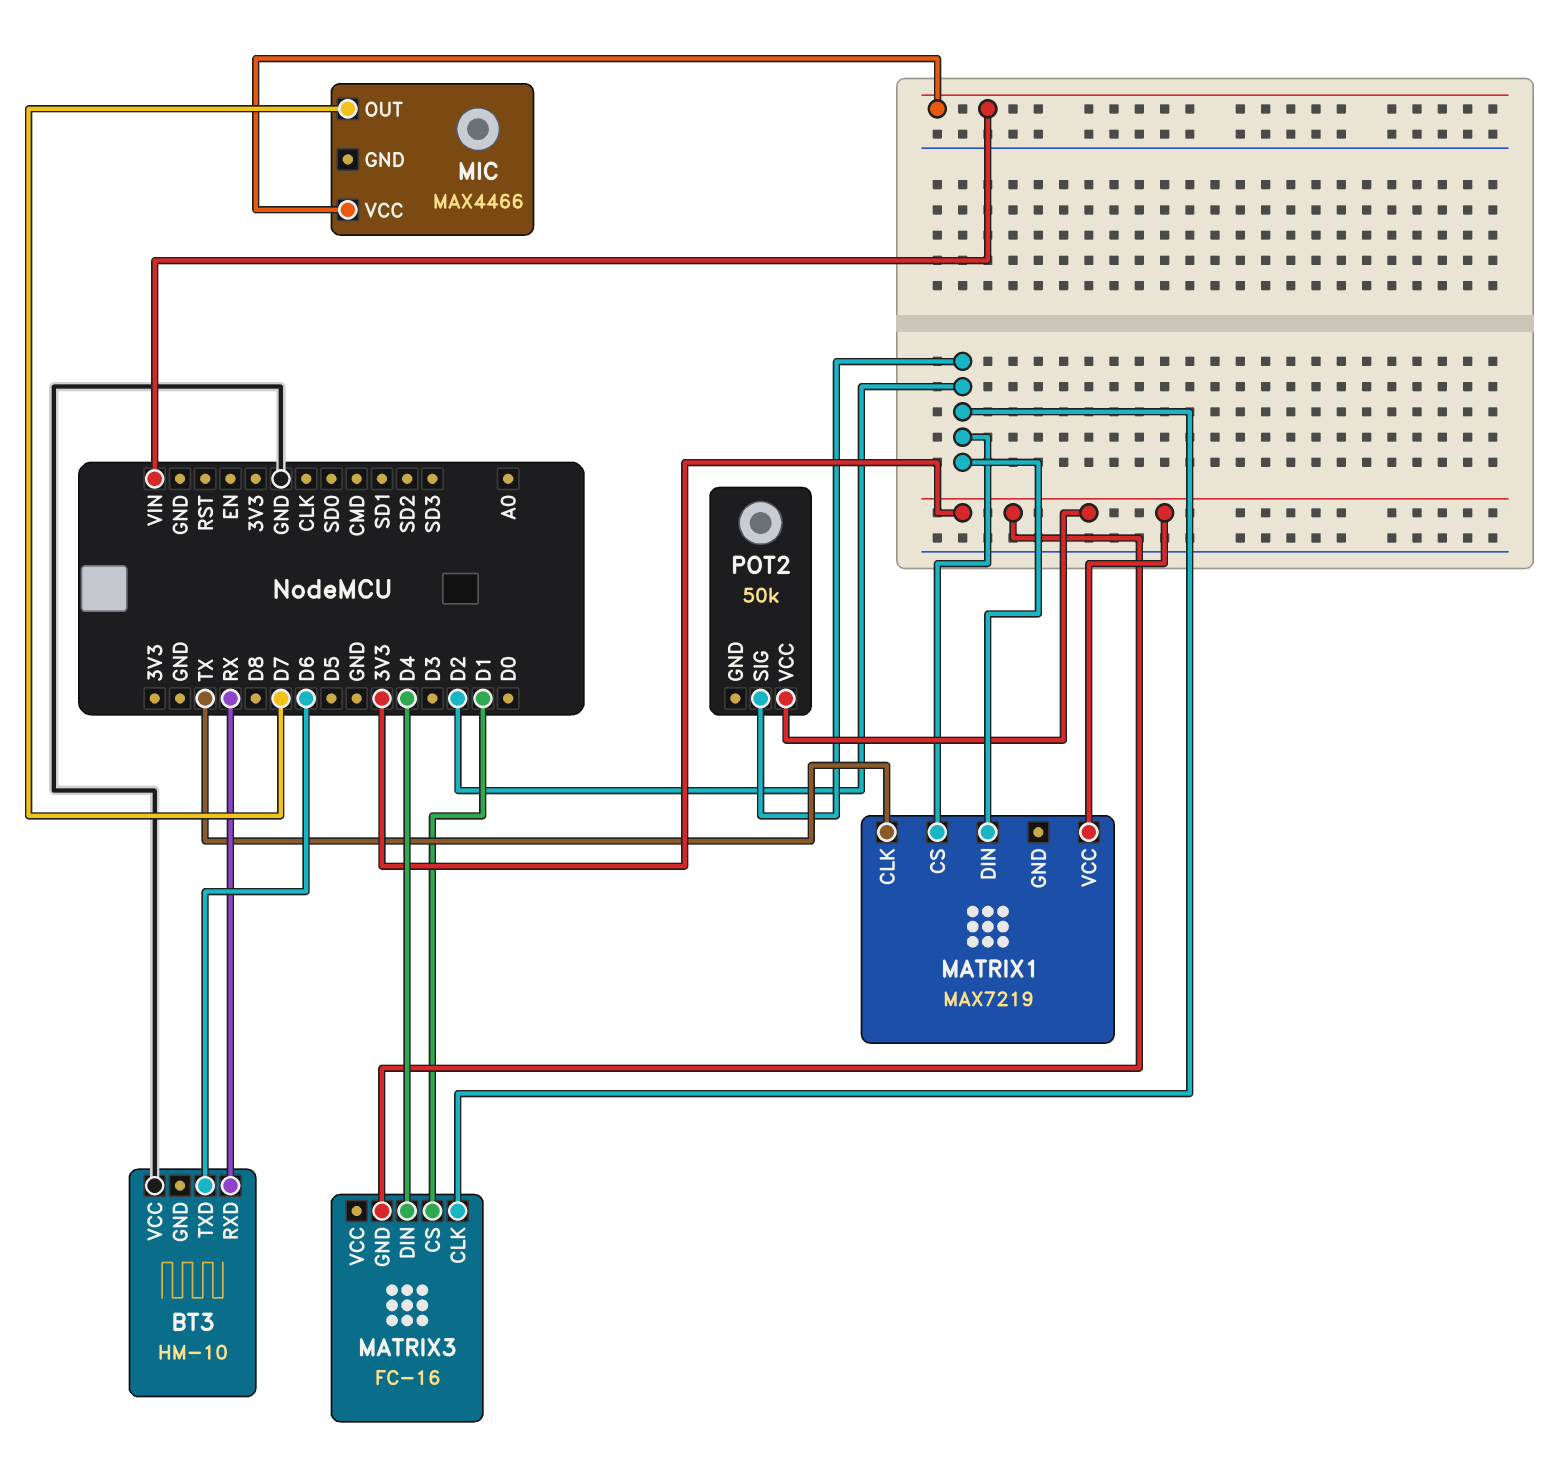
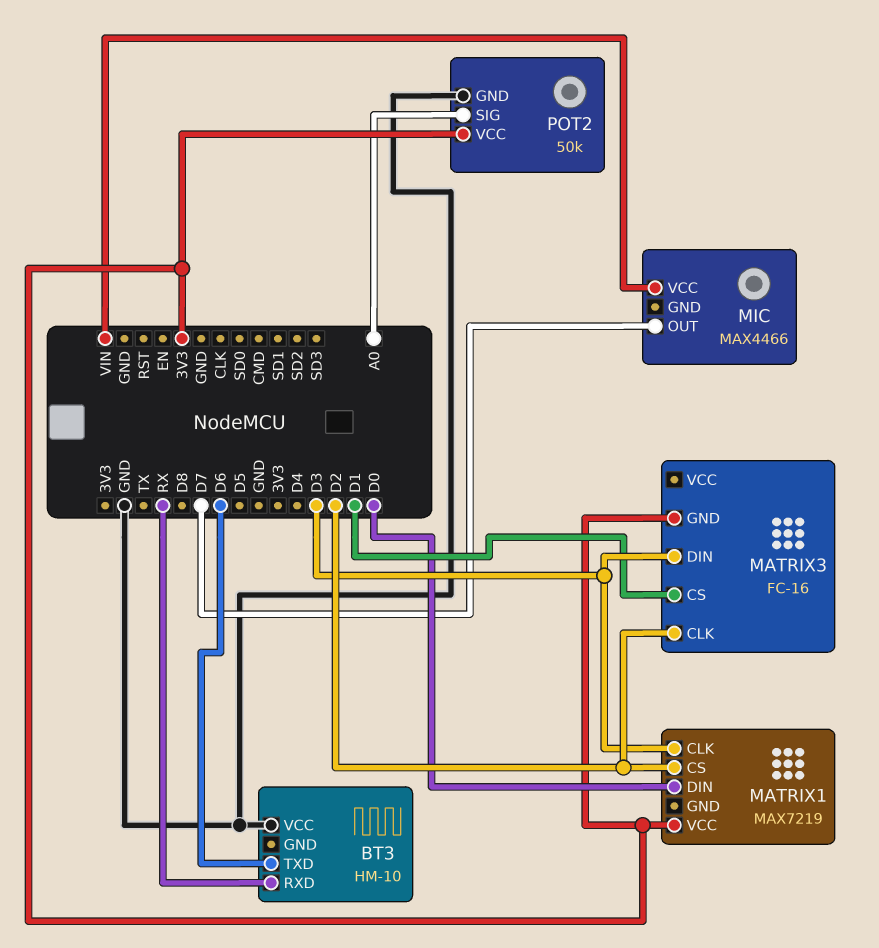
MATRIX1 pin CLK: TX -> D3
MATRIX1 pin DIN: D2 -> D0
MATRIX3 pin DIN: D4 -> D3
POT2 pin GND: none -> GND
POT2 pin SIG: D2 -> A0

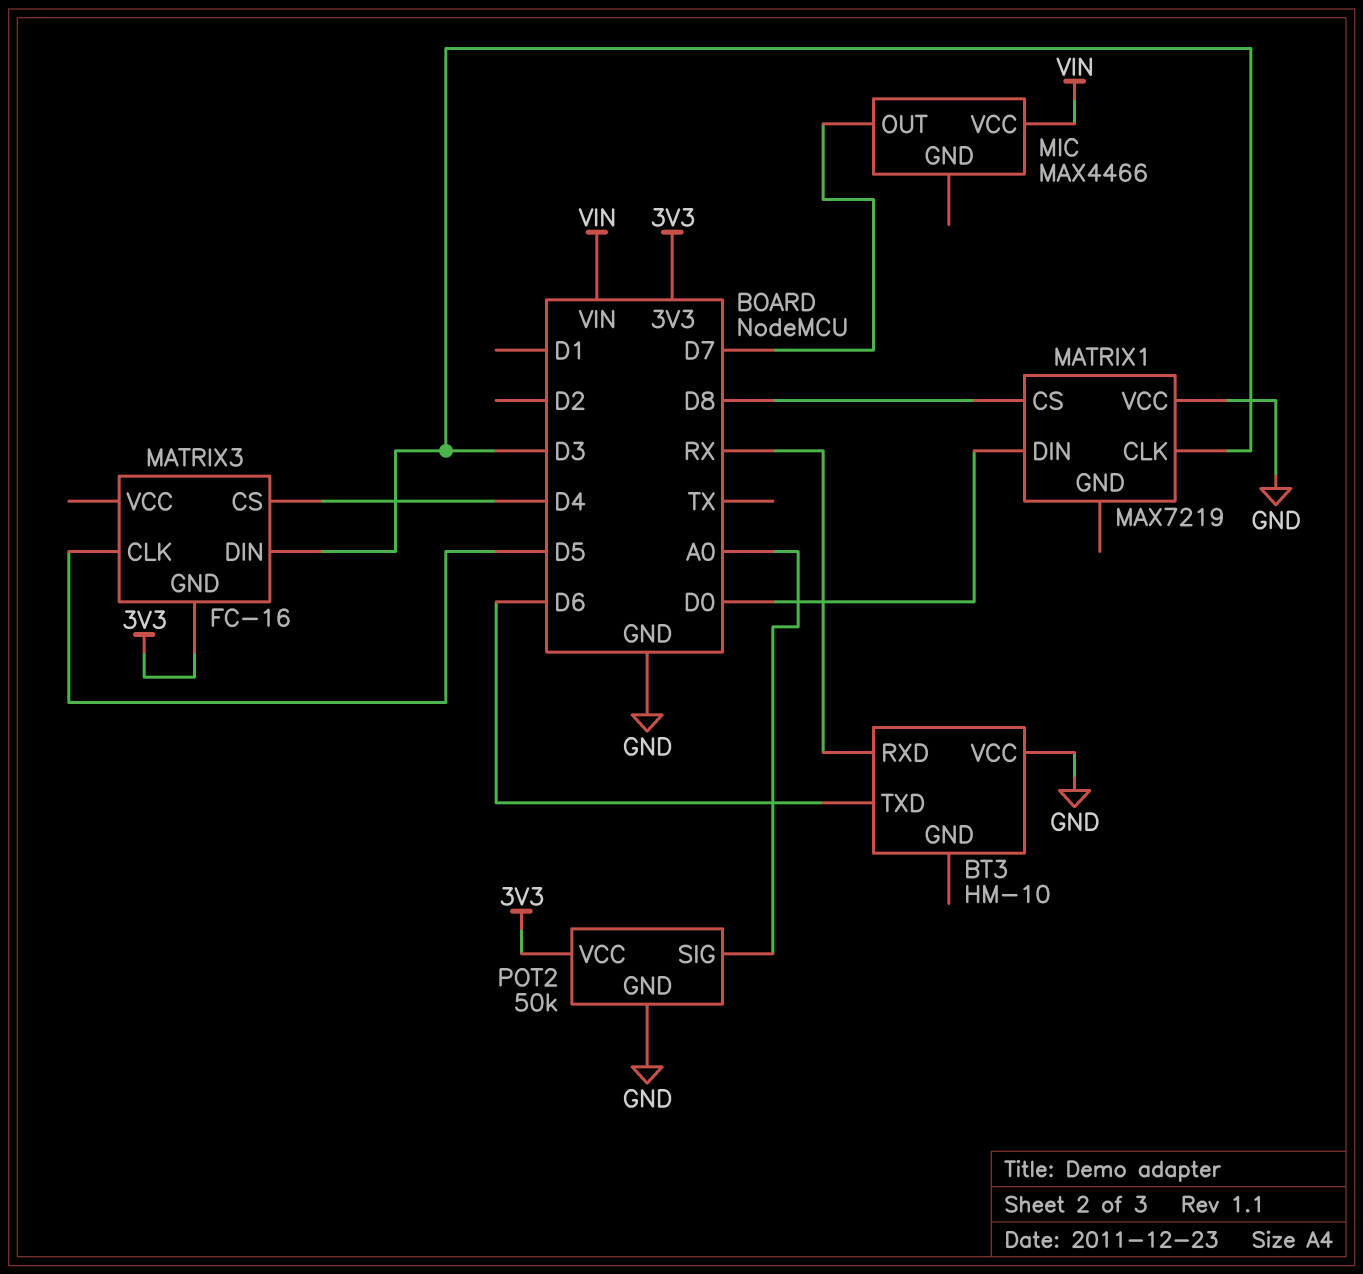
MATRIX1 pin CS: D2 -> D8
MATRIX1 pin VCC: 3V3 -> GND
MATRIX3 pin CLK: D2 -> D5
MATRIX3 pin CS: D1 -> D4

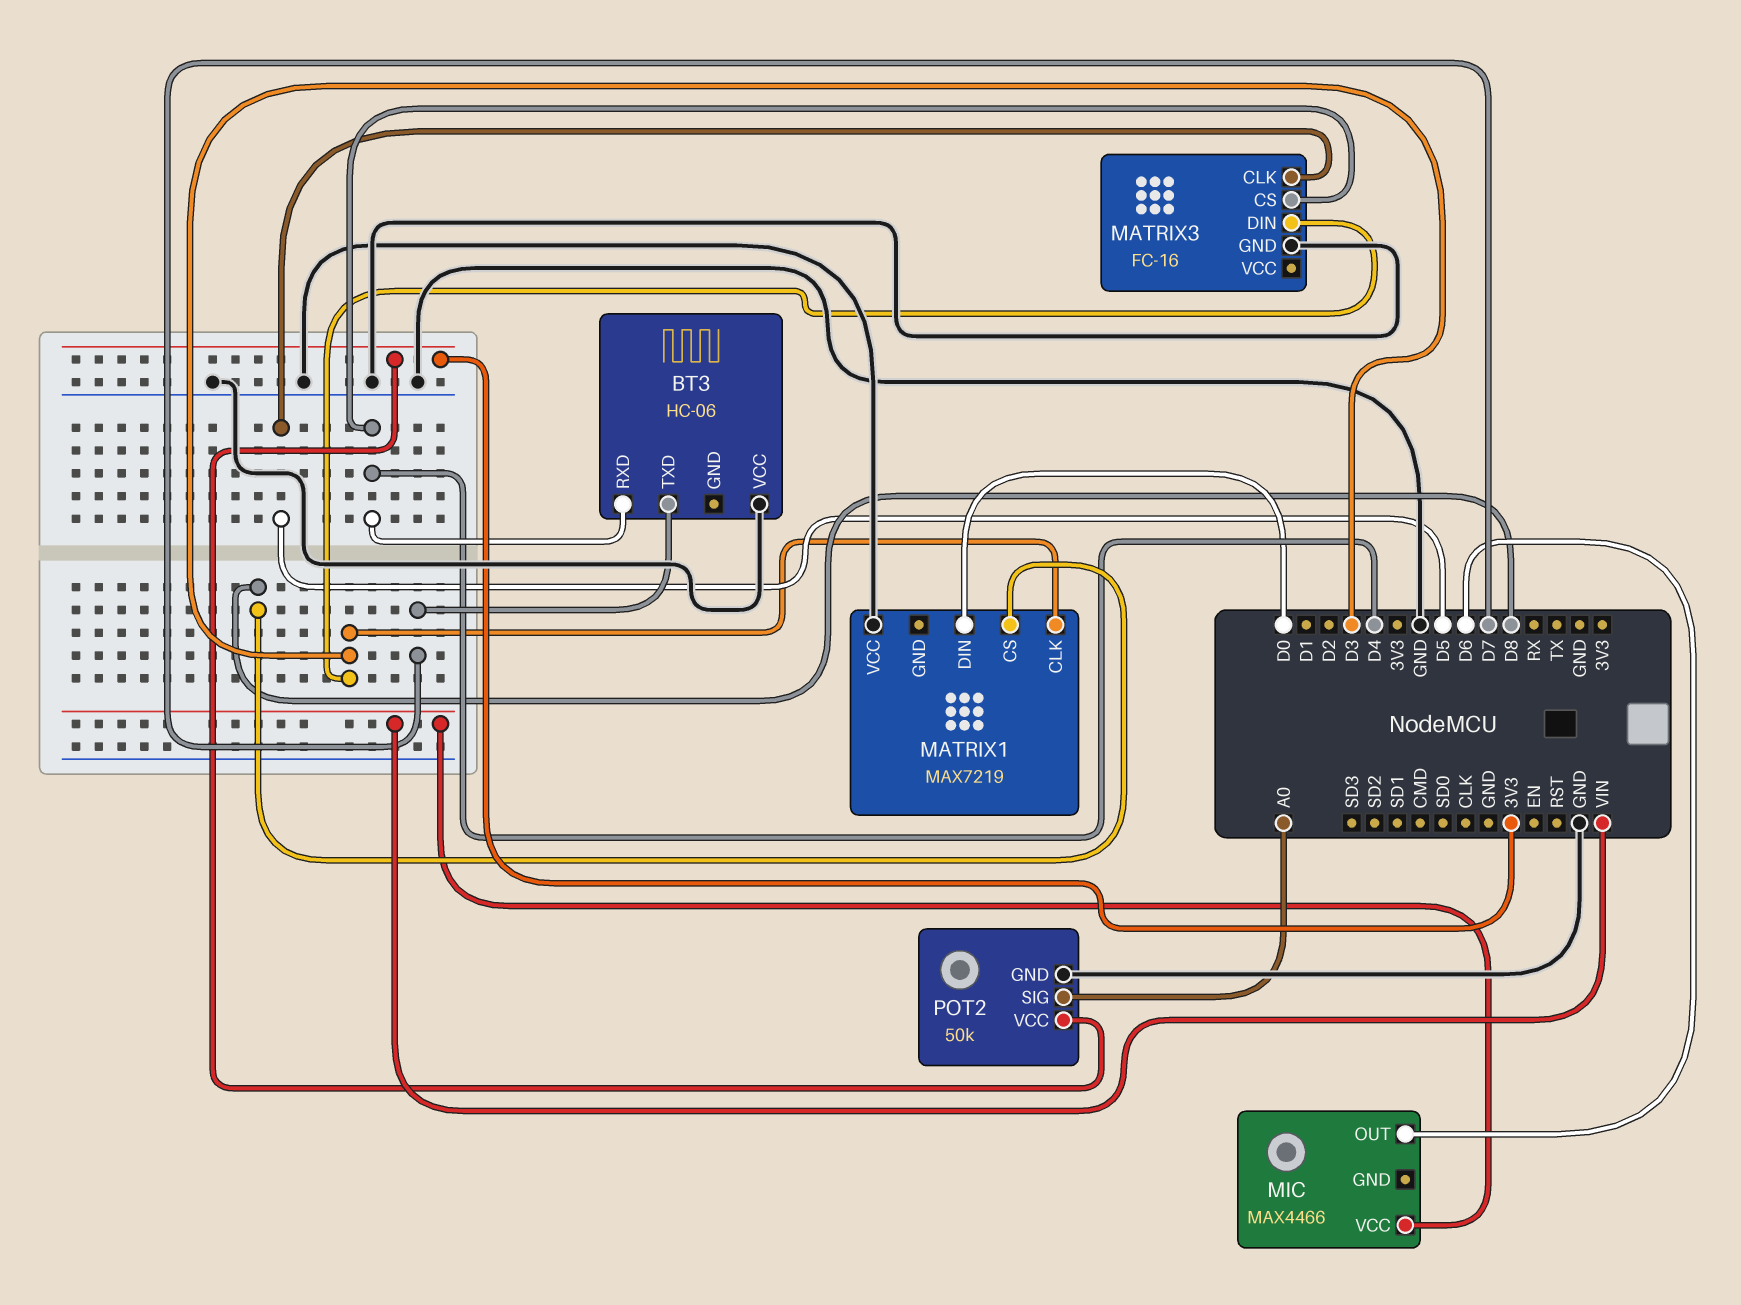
BT3: HM-10 -> HC-06
BT3 pin RXD: RX -> D4
BT3 pin TXD: D6 -> D7
MATRIX3 pin GND: 3V3 -> GND
MIC pin OUT: D7 -> D6

